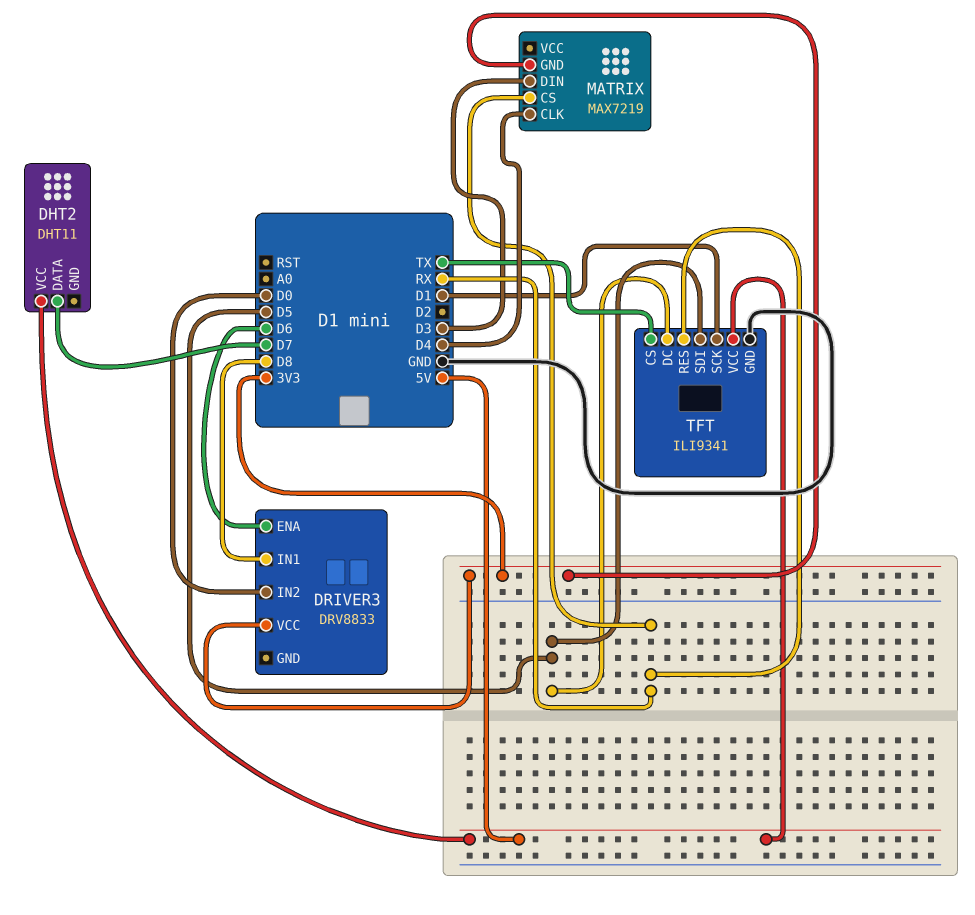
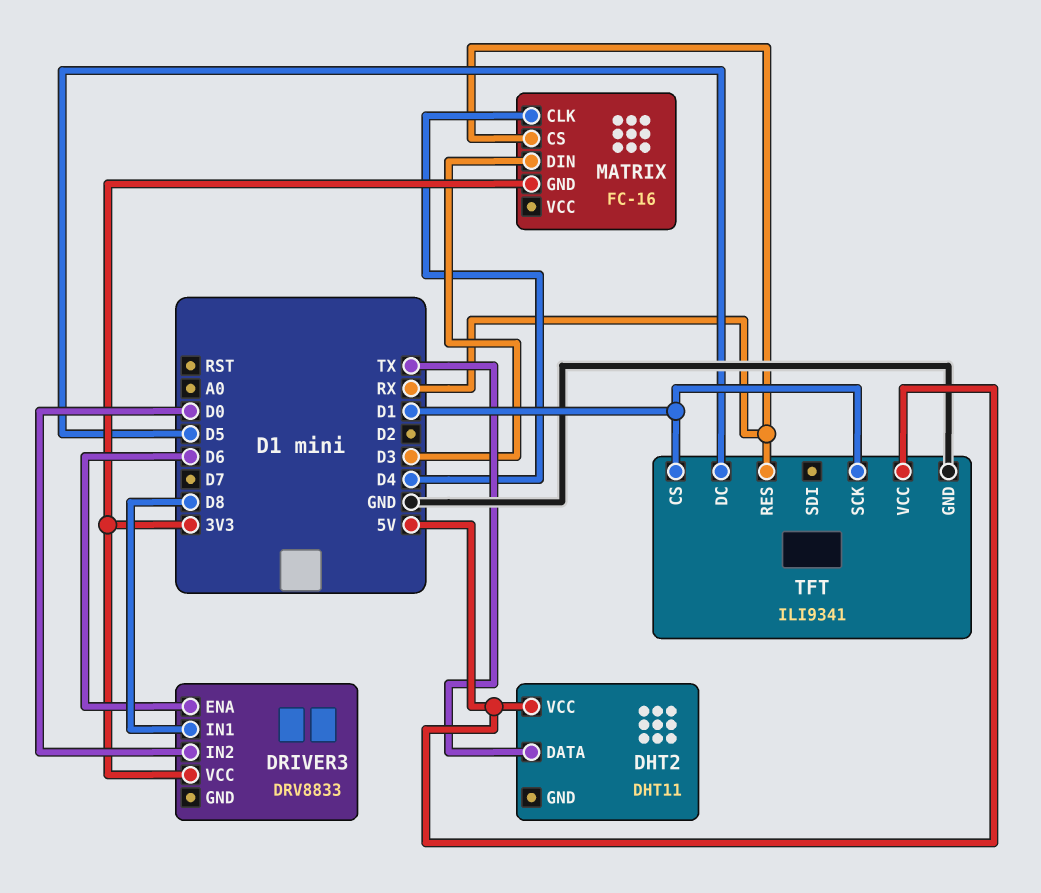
DHT2 pin DATA: D7 -> TX
MATRIX: MAX7219 -> FC-16
TFT pin CS: TX -> D1
TFT pin SDI: D5 -> none

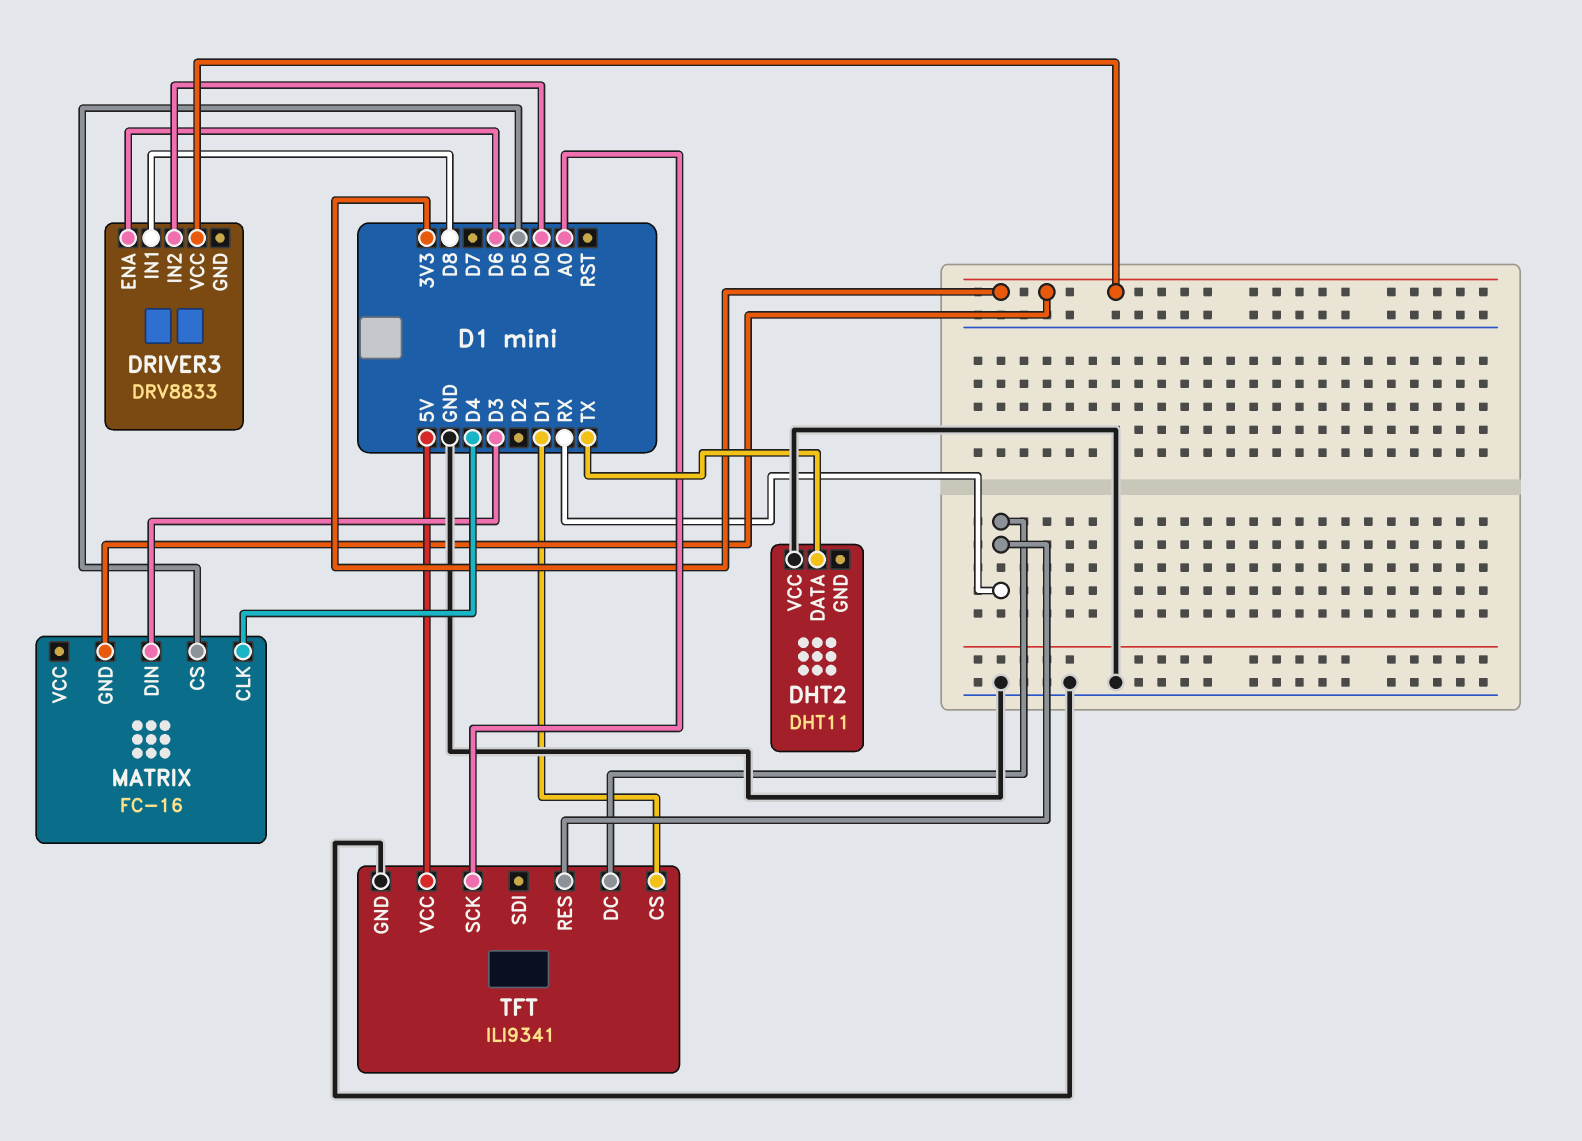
DHT2 pin VCC: 5V -> GND
MATRIX pin CS: RX -> D5
TFT pin DC: D5 -> RX
TFT pin SCK: D1 -> A0

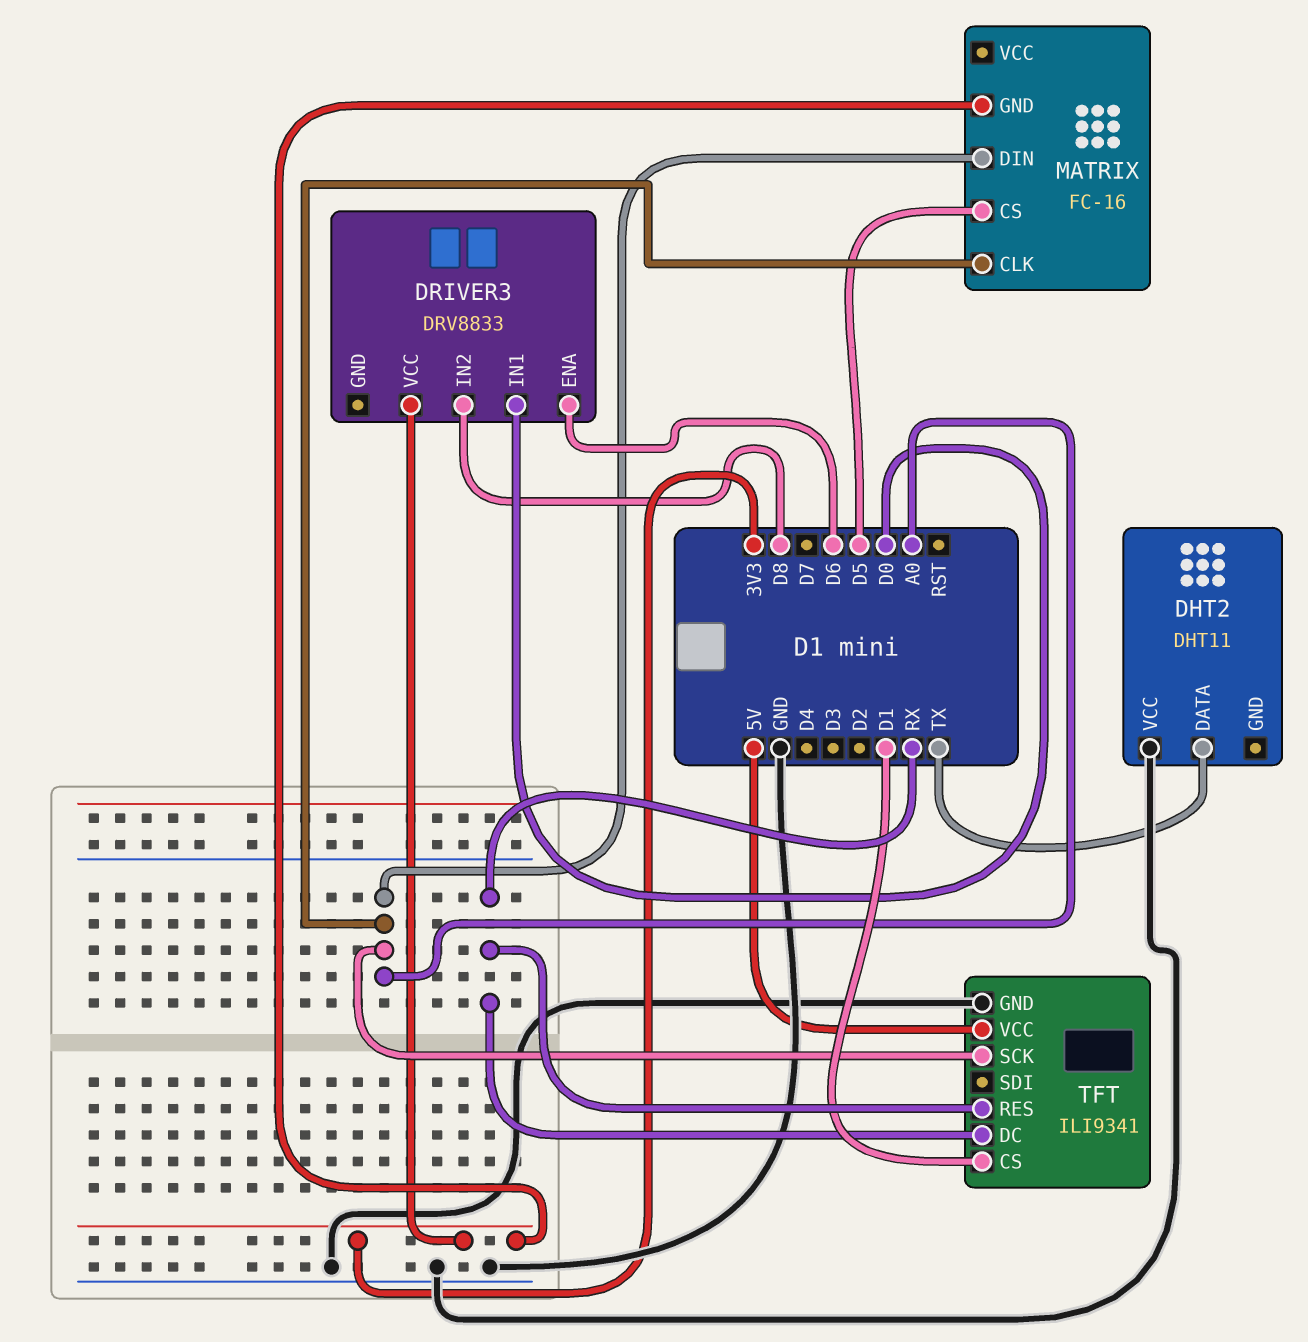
DRIVER3 pin IN1: D8 -> D0
DRIVER3 pin IN2: D0 -> D8
MATRIX pin CLK: D4 -> A0
MATRIX pin DIN: D3 -> A0

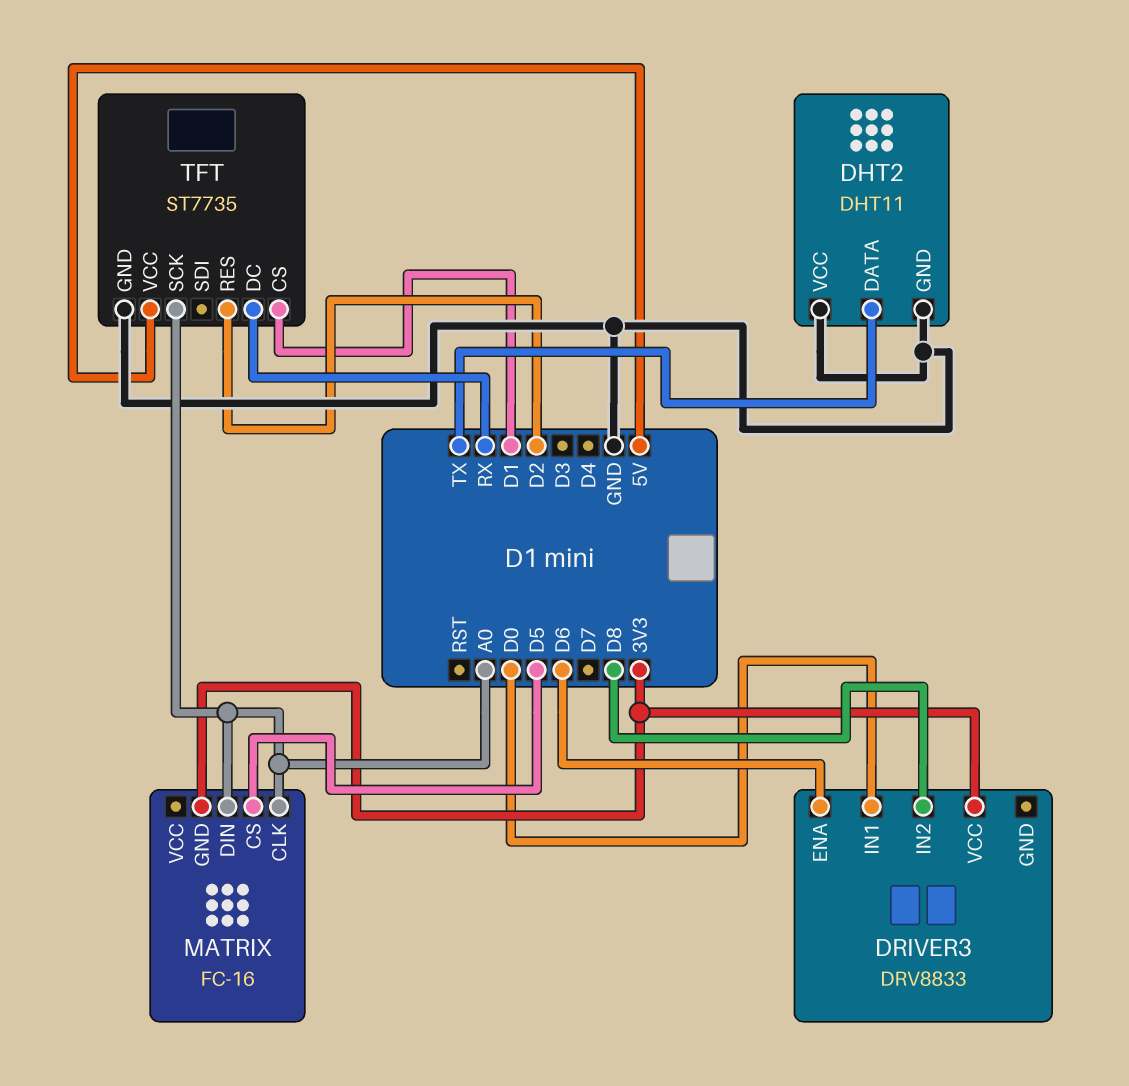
DHT2 pin GND: none -> GND
TFT: ILI9341 -> ST7735
TFT pin RES: RX -> D2

